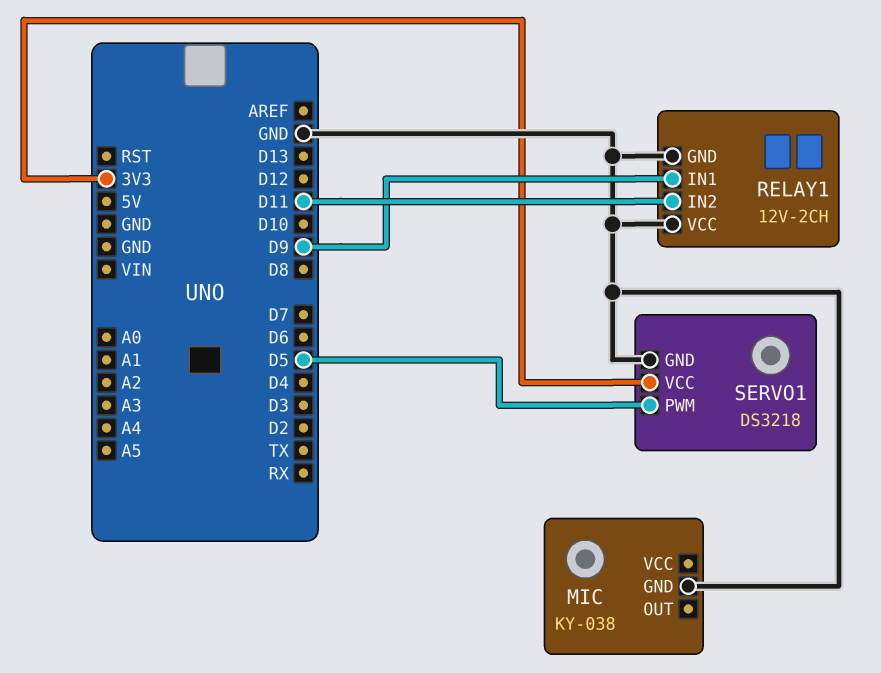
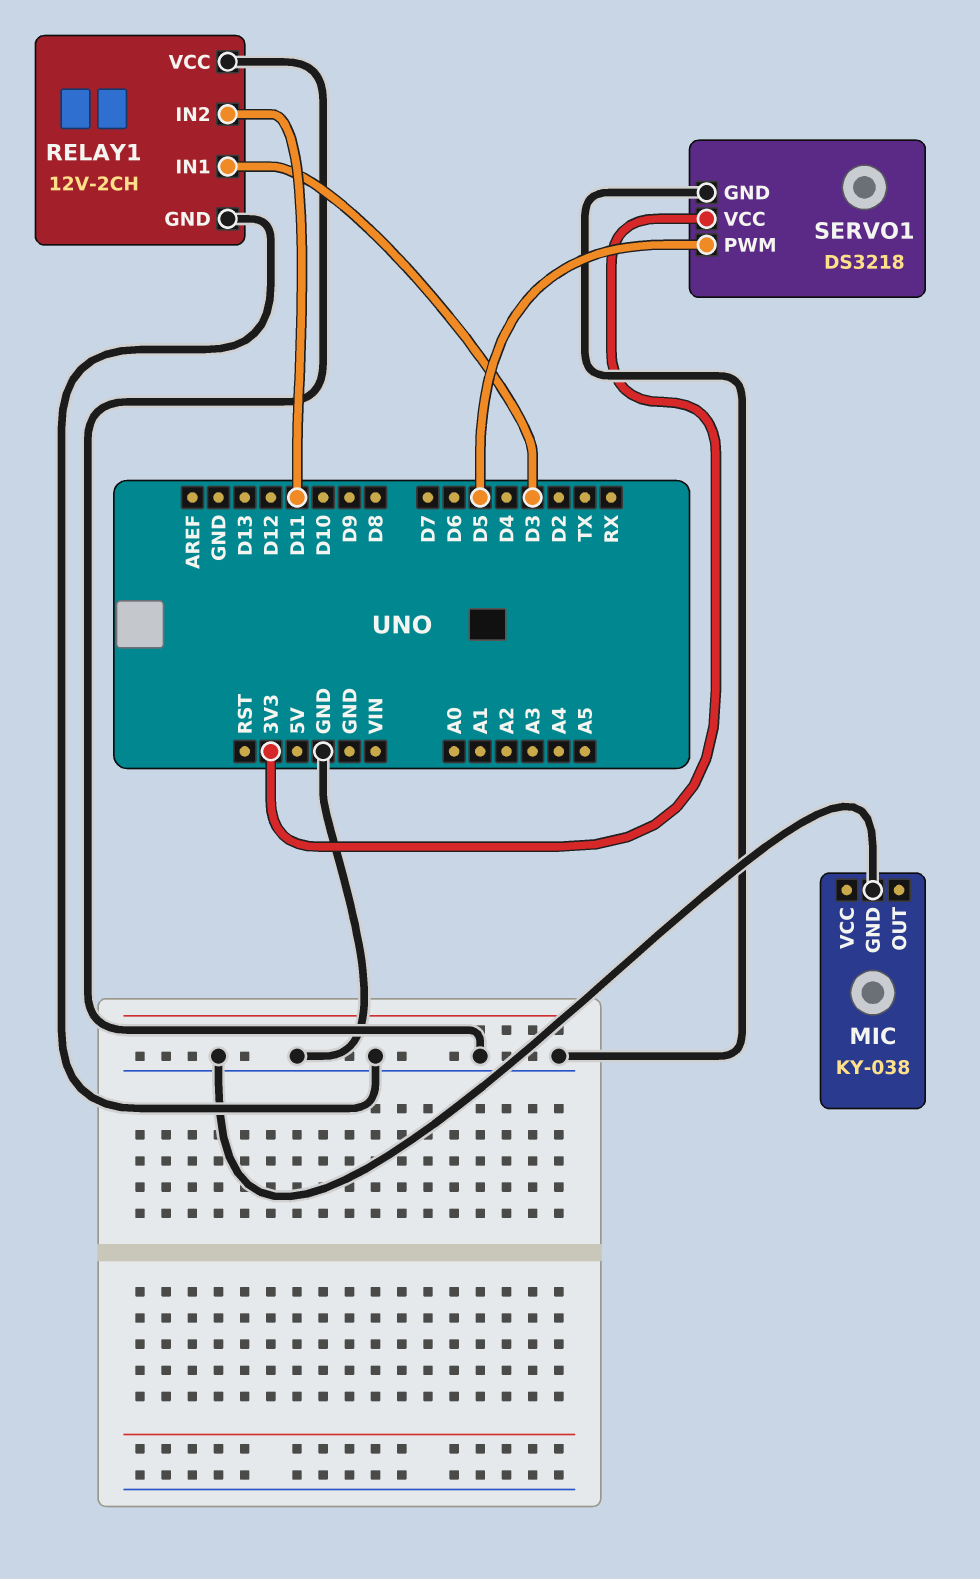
RELAY1 pin IN1: D9 -> D3

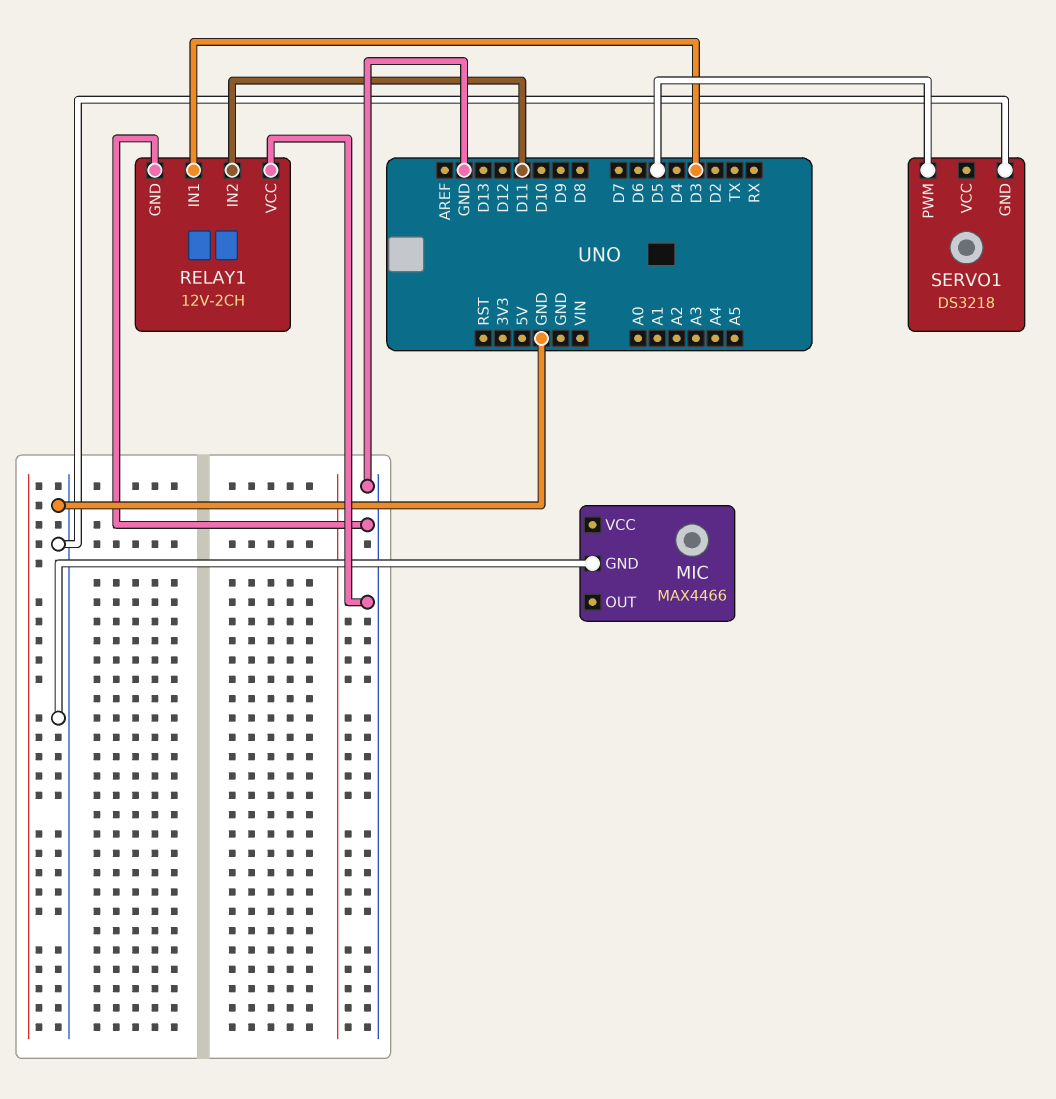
MIC: KY-038 -> MAX4466
SERVO1 pin VCC: 3V3 -> none

